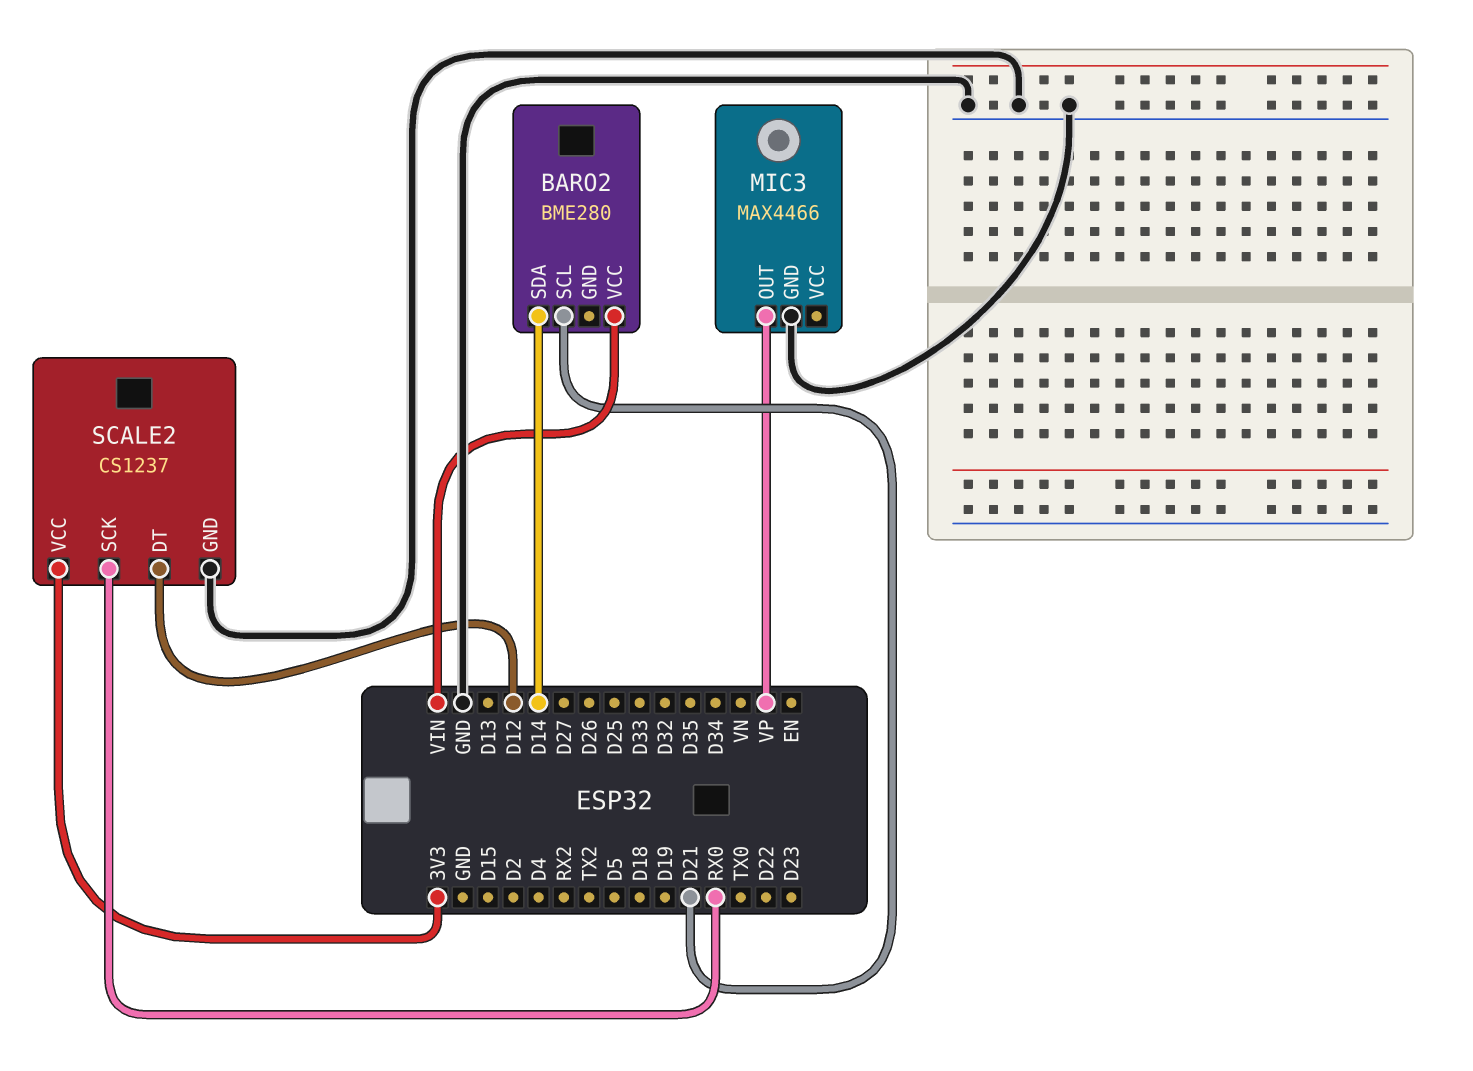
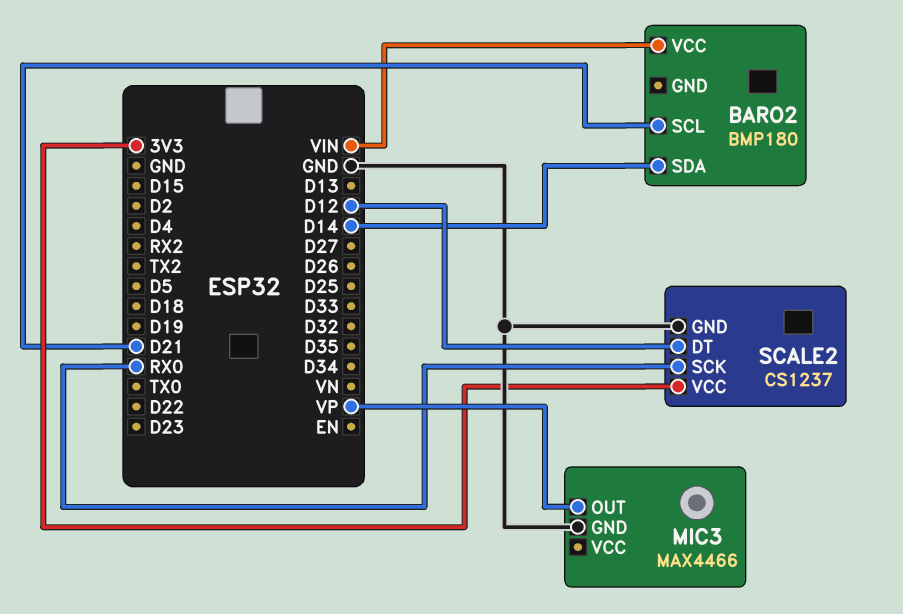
BARO2: BME280 -> BMP180

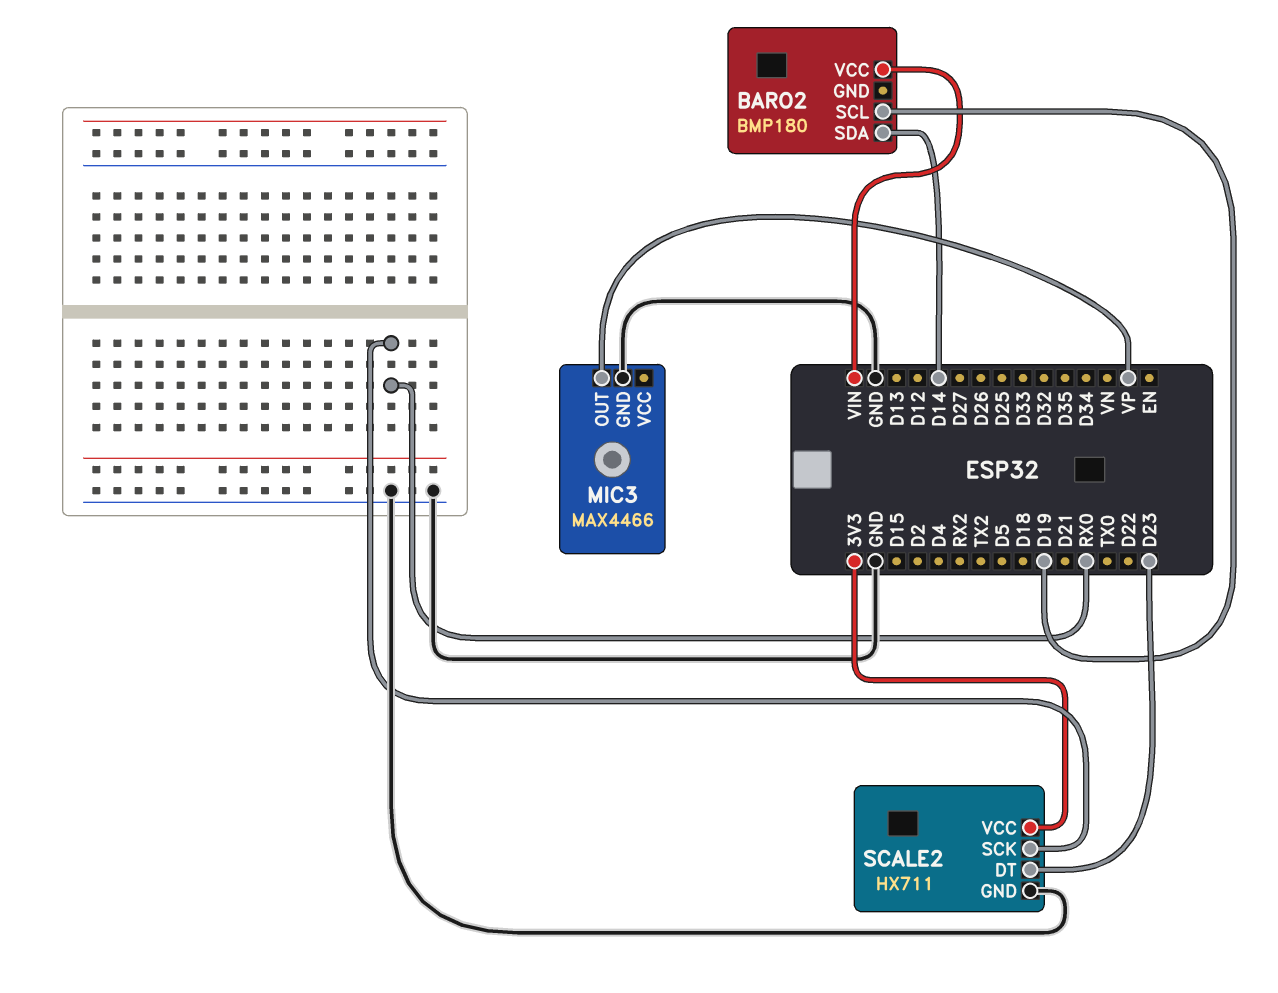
BARO2 pin SCL: D21 -> D19
SCALE2: CS1237 -> HX711
SCALE2 pin DT: D12 -> D23

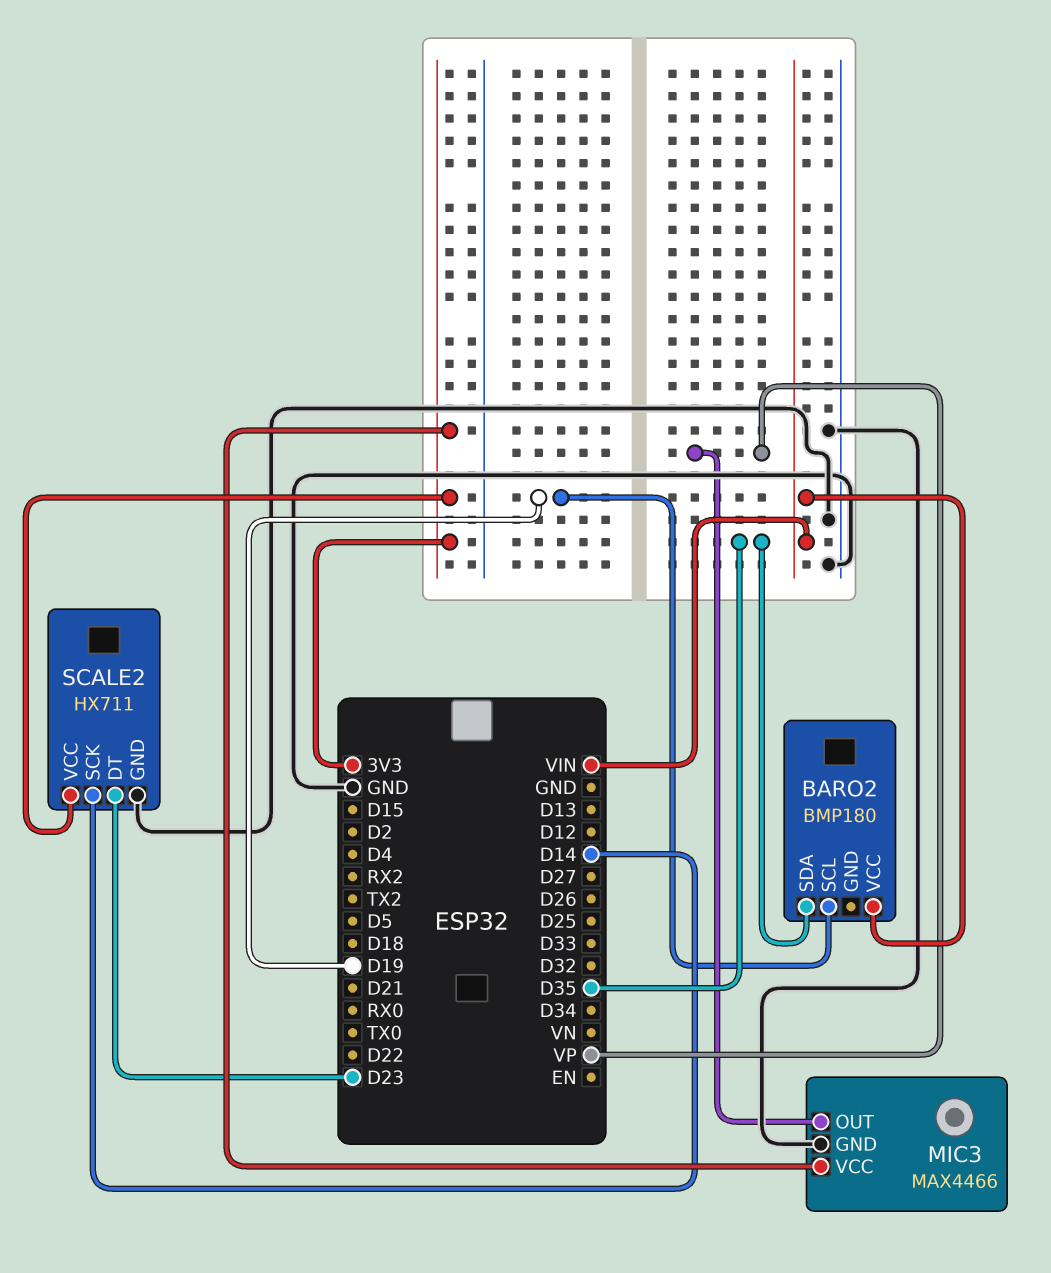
BARO2 pin SDA: D14 -> D35
MIC3 pin VCC: none -> 3V3
SCALE2 pin SCK: RX0 -> D14

